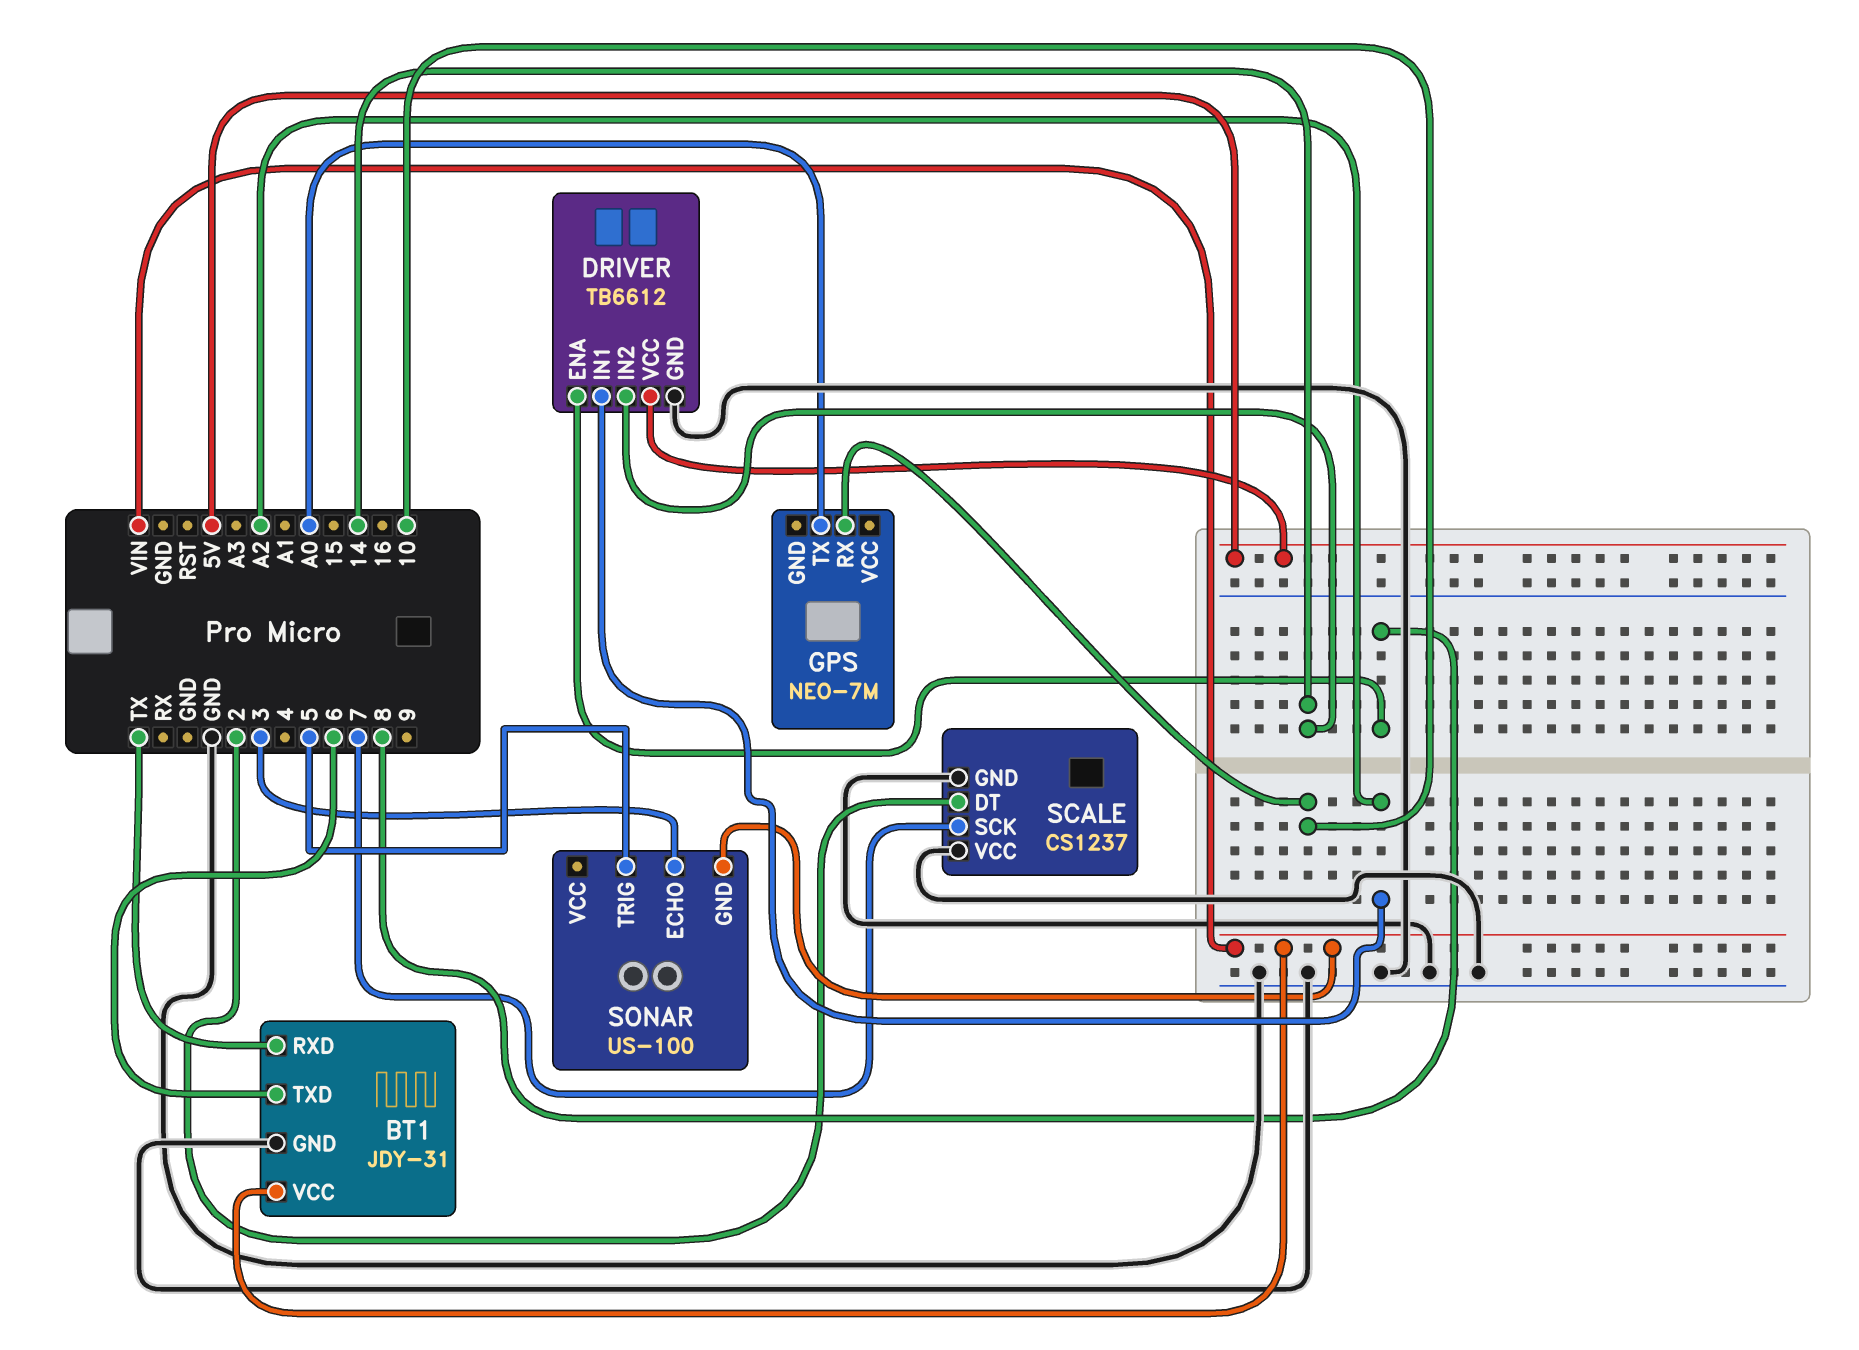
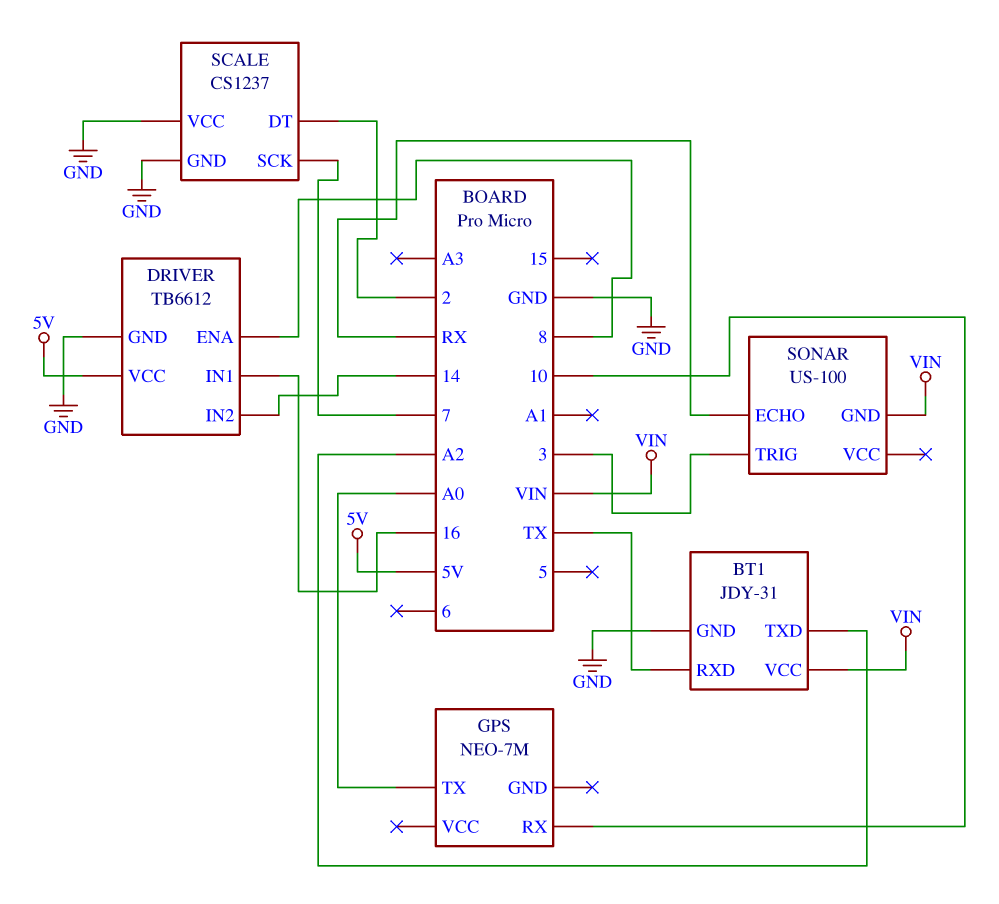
BT1 pin TXD: 6 -> A2
DRIVER pin IN1: A2 -> 16
SONAR pin ECHO: 3 -> RX
SONAR pin TRIG: 5 -> 3

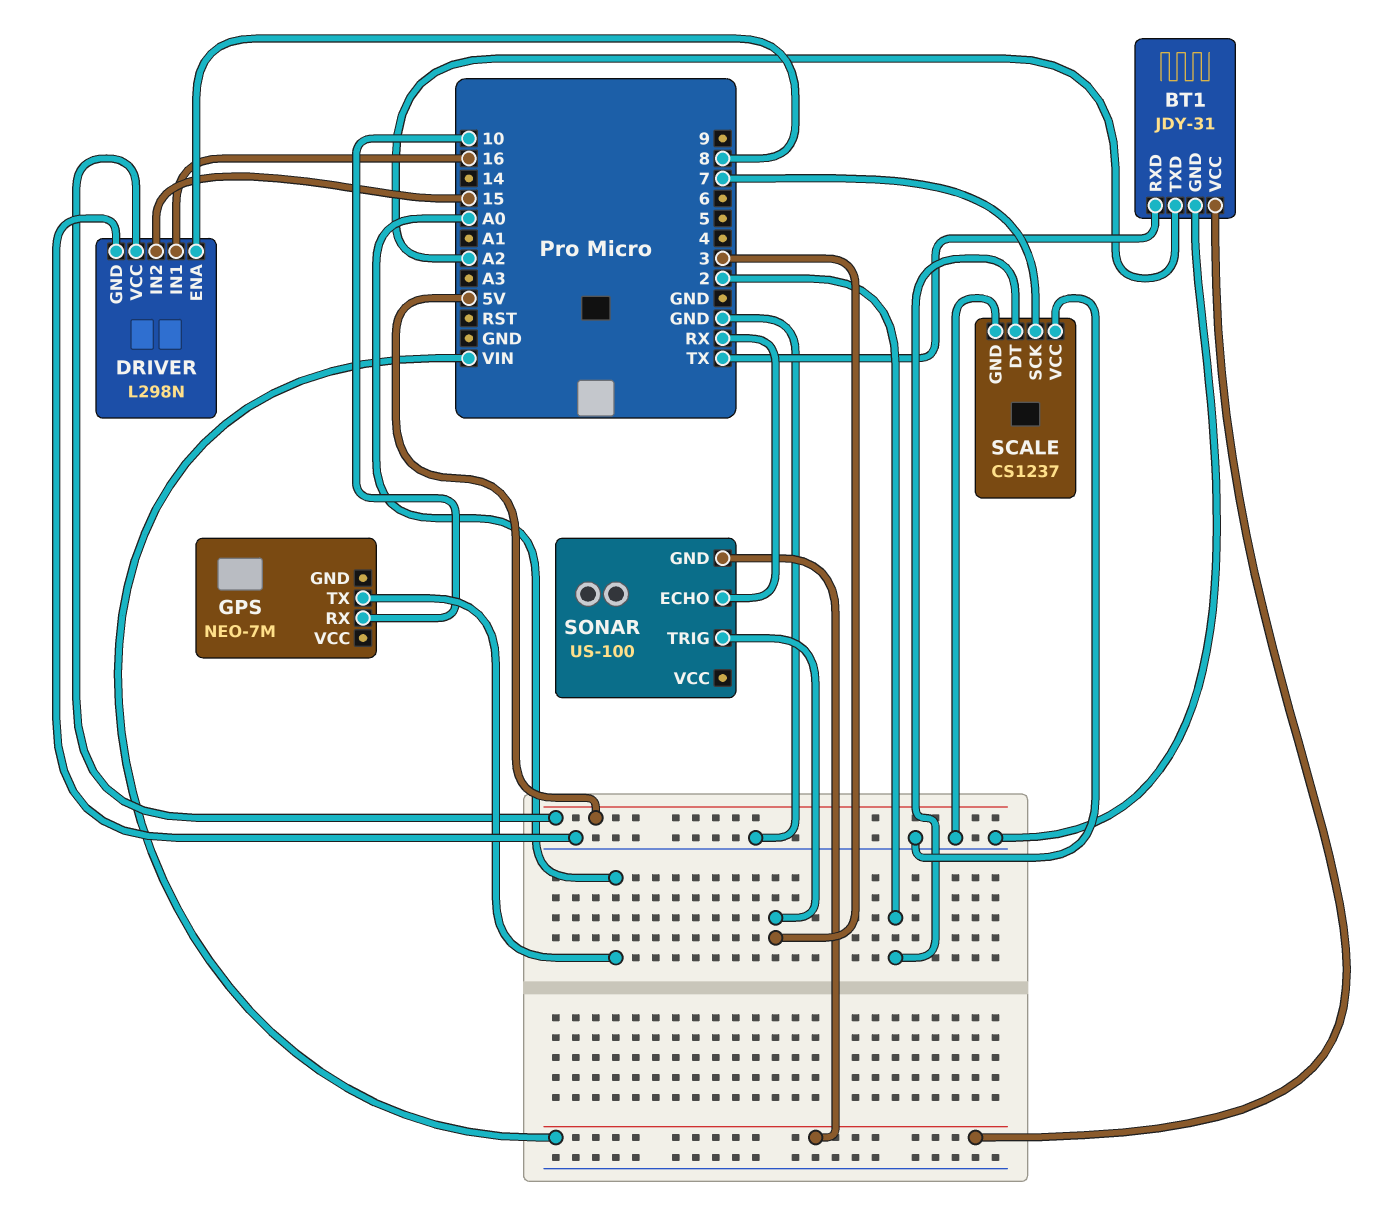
DRIVER: TB6612 -> L298N
DRIVER pin IN2: 14 -> 15

